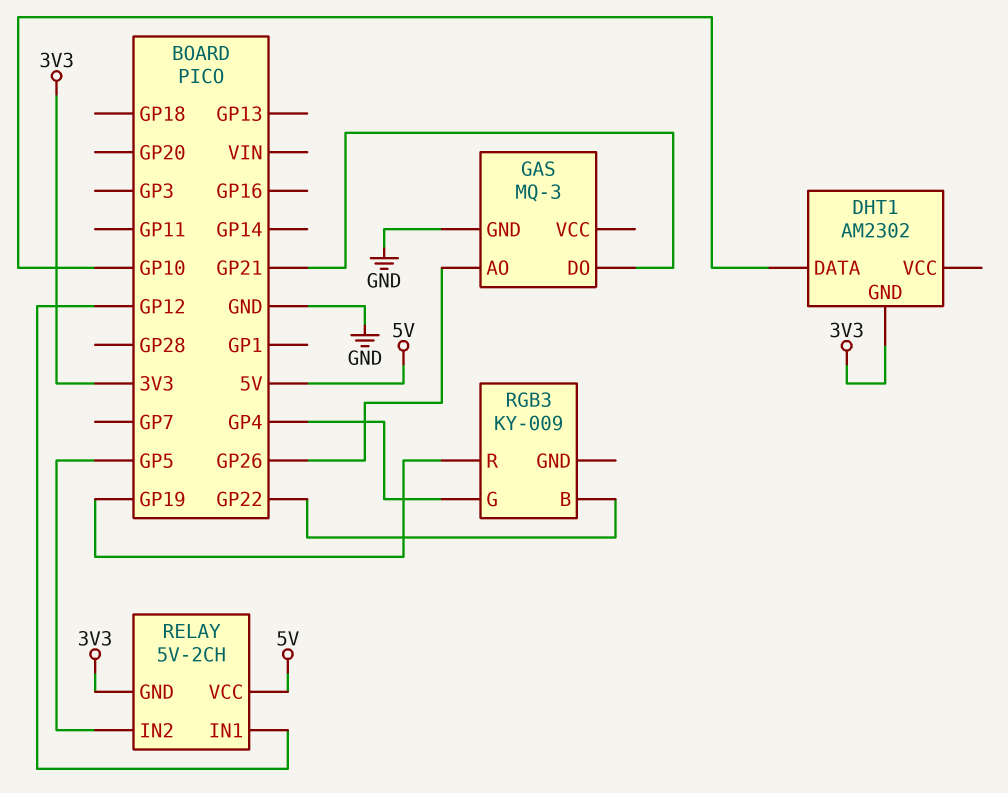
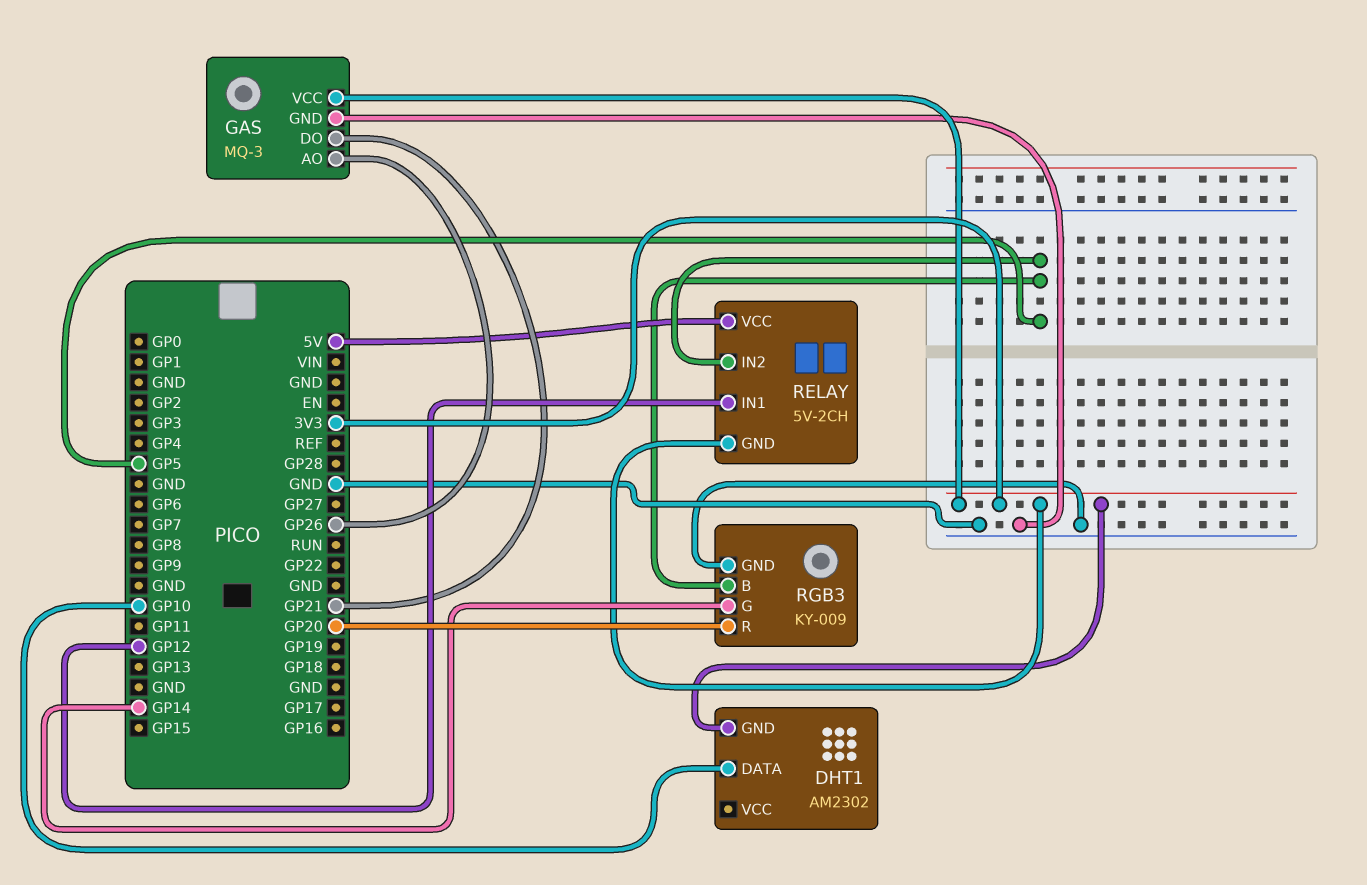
GAS pin VCC: none -> 3V3
RGB3 pin B: GP22 -> GP5
RGB3 pin G: GP4 -> GP14
RGB3 pin GND: none -> GND
RGB3 pin R: GP19 -> GP20

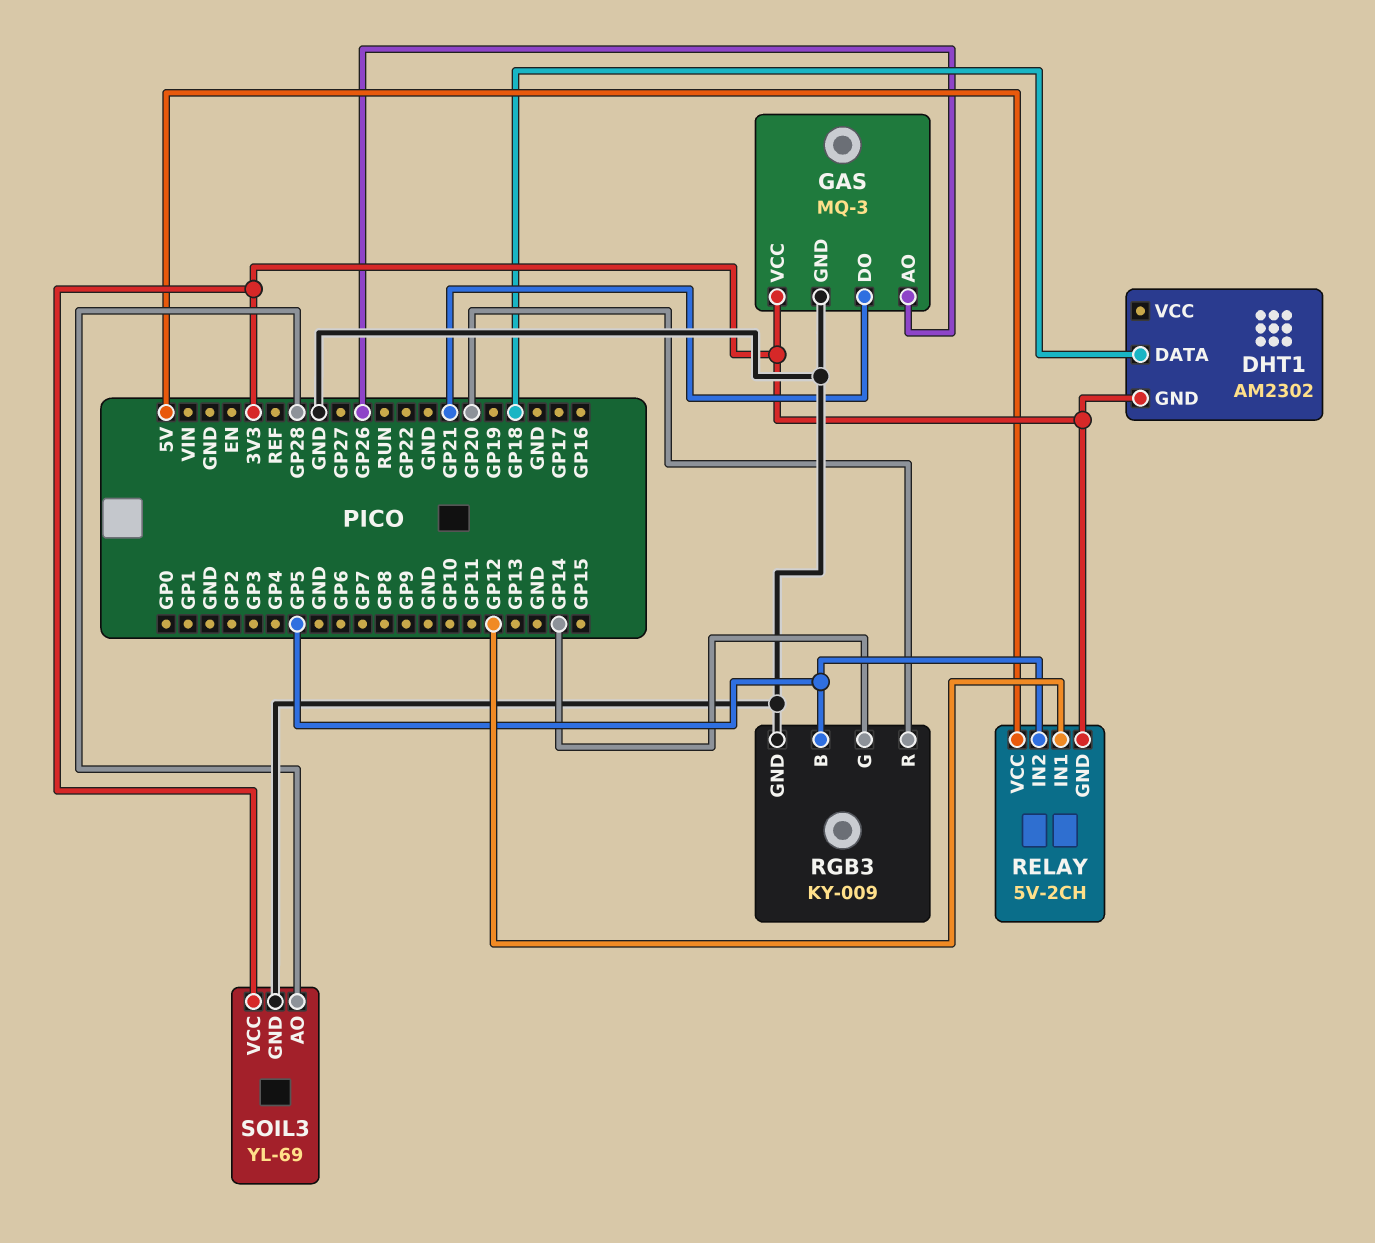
DHT1 pin DATA: GP10 -> GP18
SOIL3: none -> YL-69
SOIL3 pin AO: none -> GP28
SOIL3 pin GND: none -> GND
SOIL3 pin VCC: none -> 3V3

